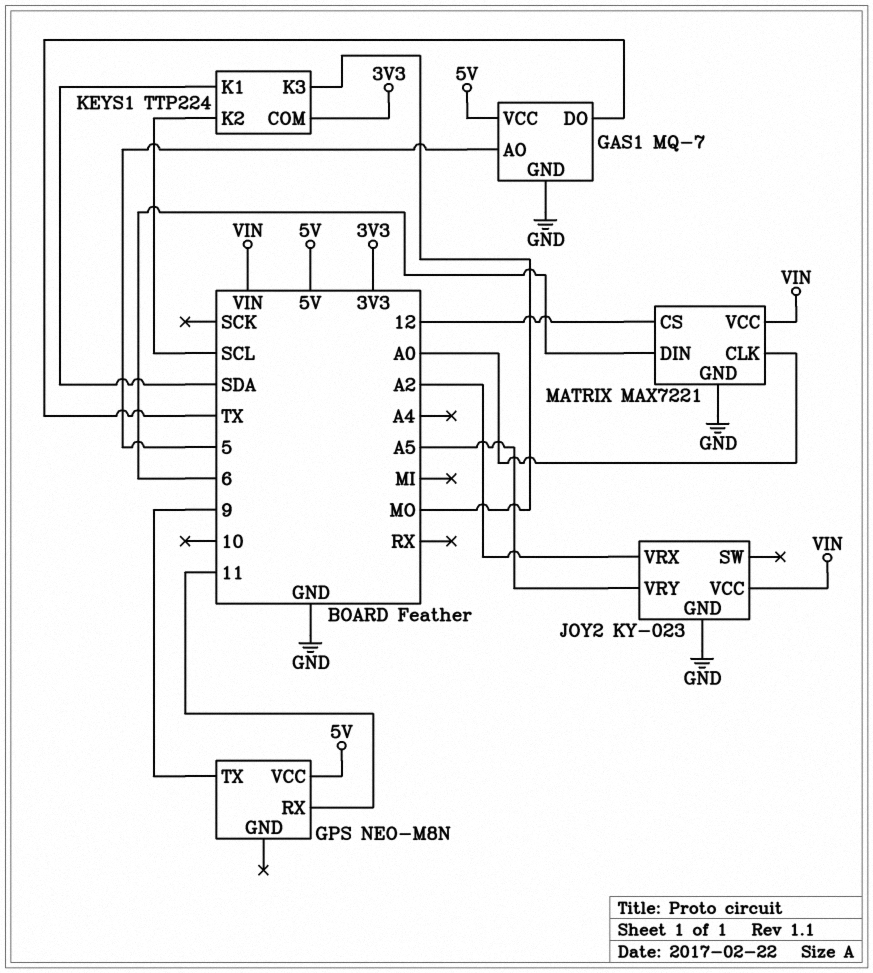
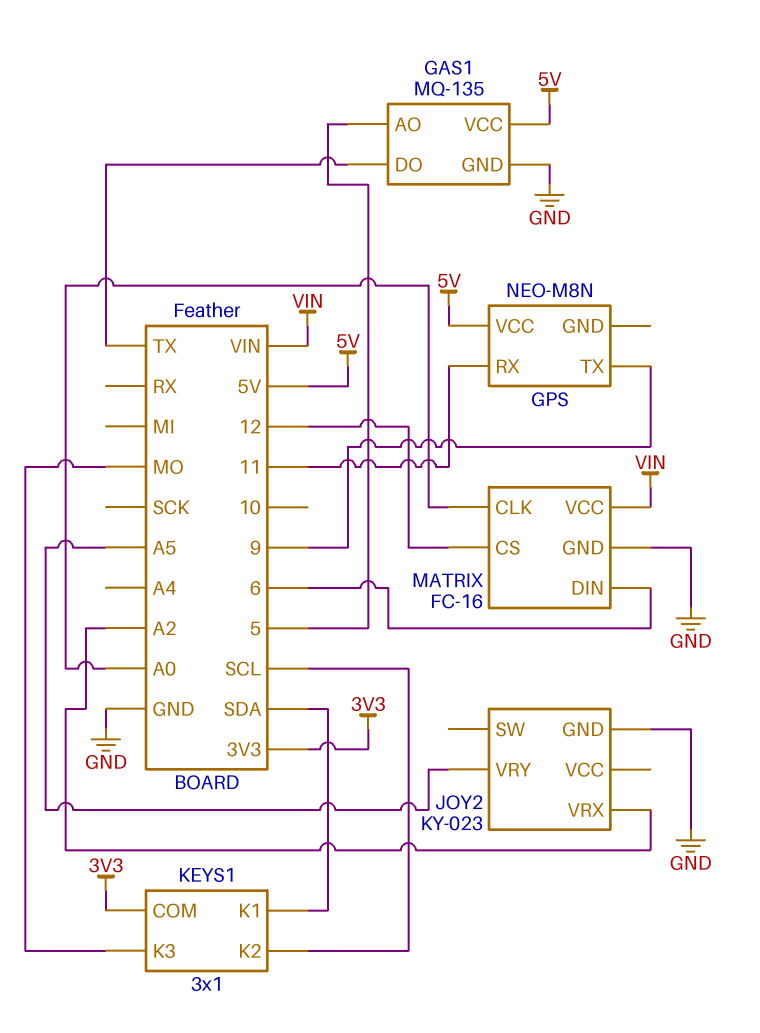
GAS1: MQ-7 -> MQ-135
JOY2 pin VCC: VIN -> none
KEYS1: TTP224 -> 3x1
MATRIX: MAX7221 -> FC-16

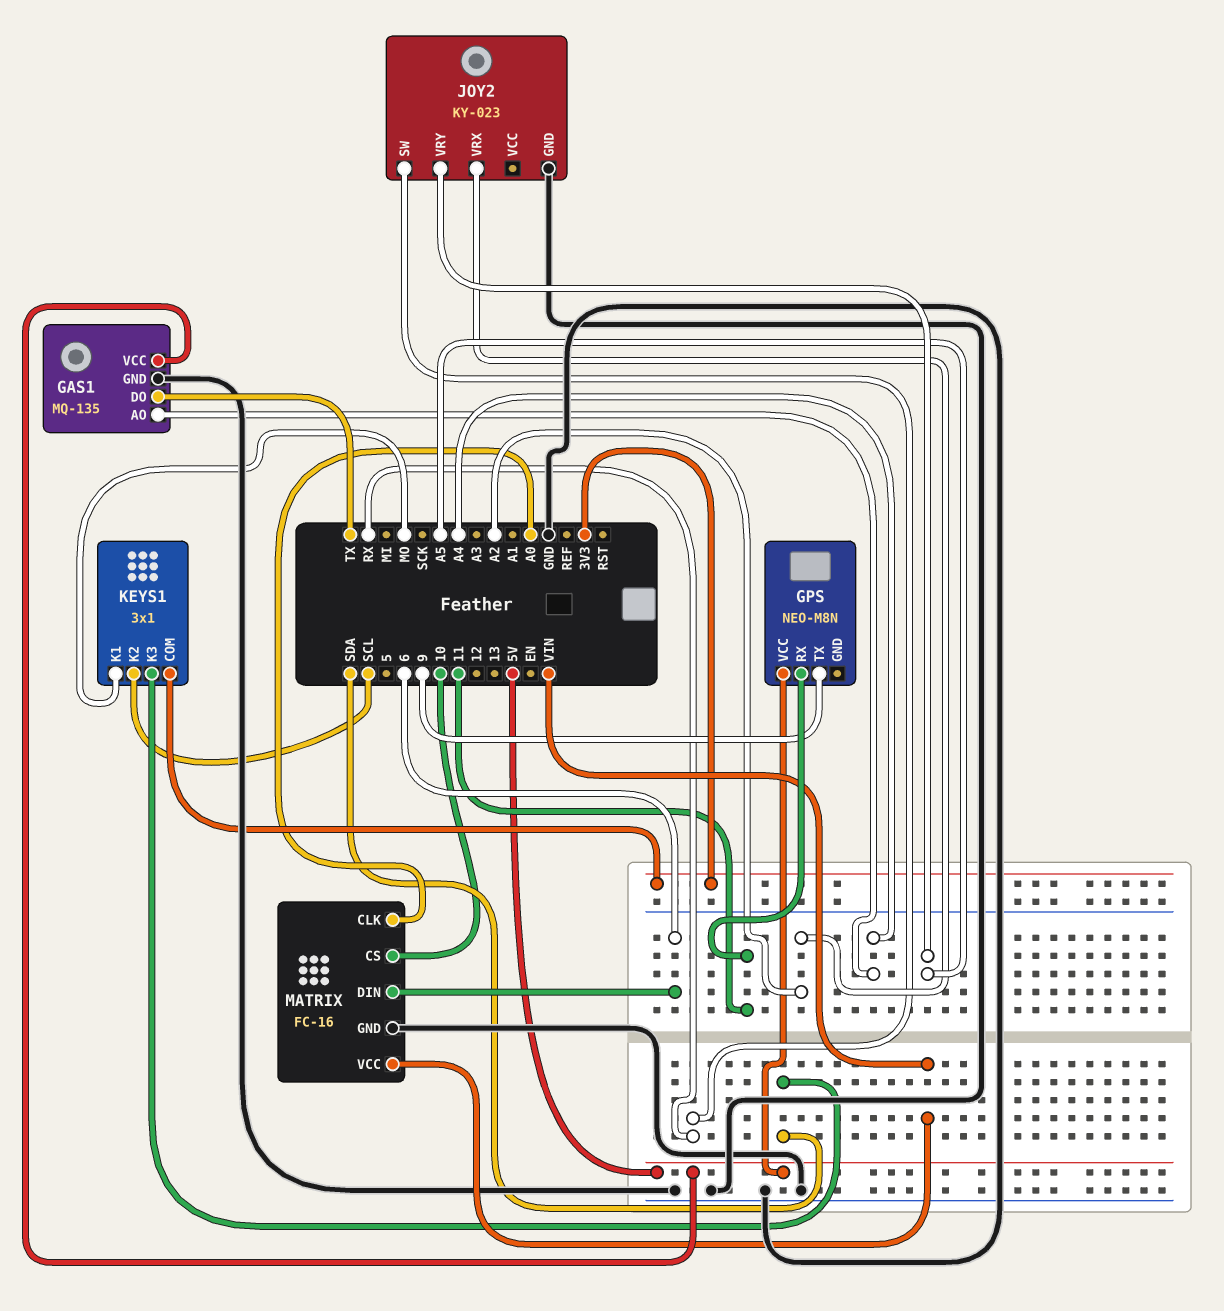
GAS1 pin AO: 5 -> A4
JOY2 pin SW: none -> RX
KEYS1 pin K1: SDA -> MO
KEYS1 pin K3: MO -> SDA
MATRIX pin CS: 12 -> 10

